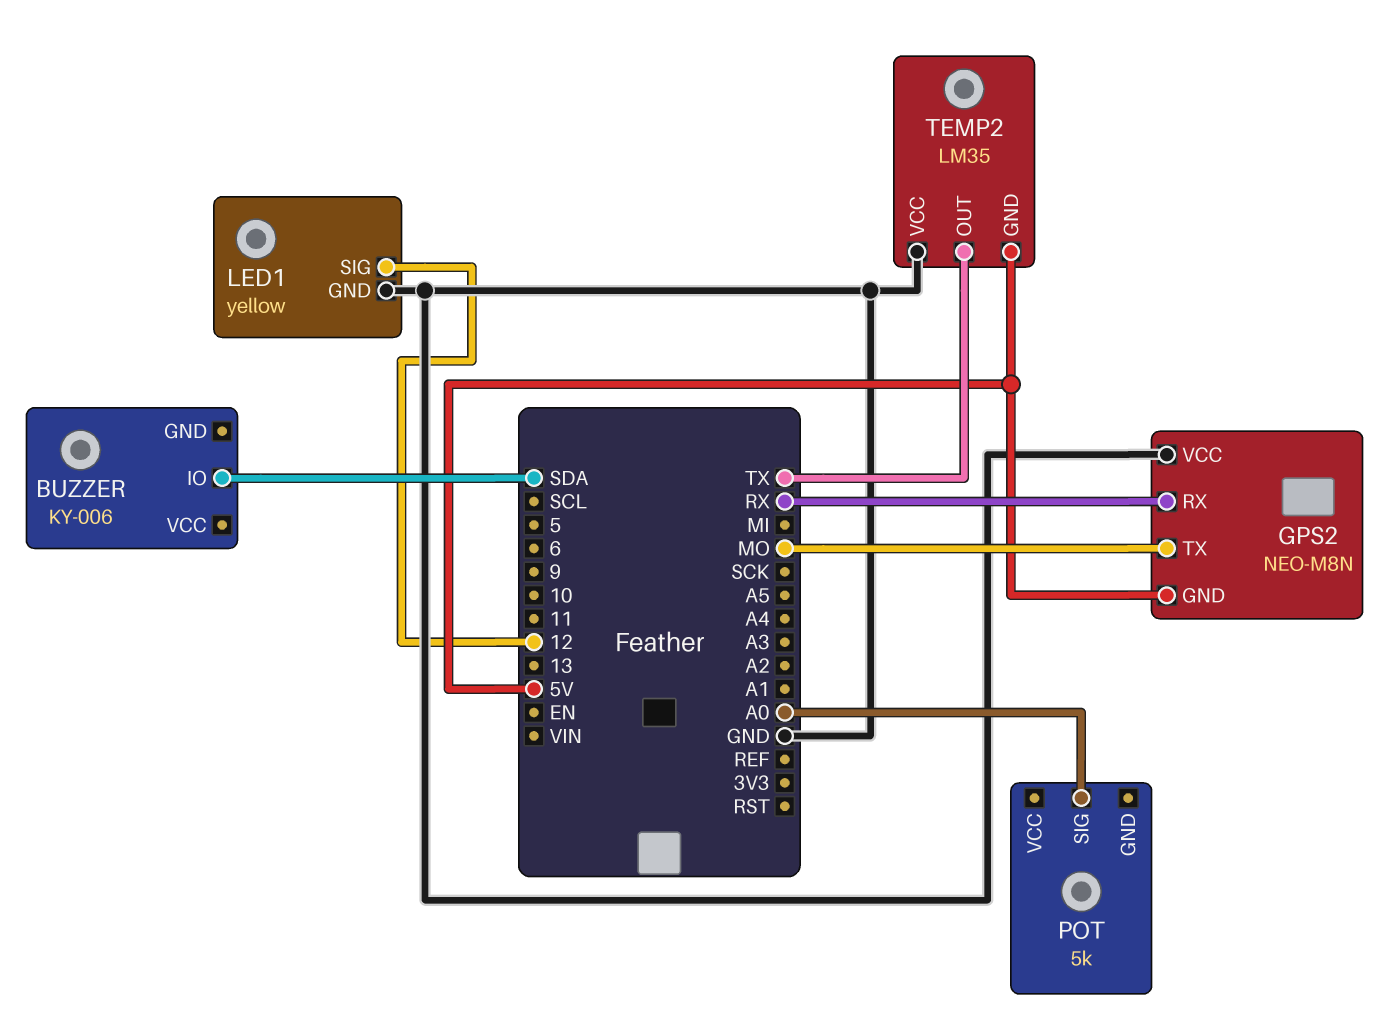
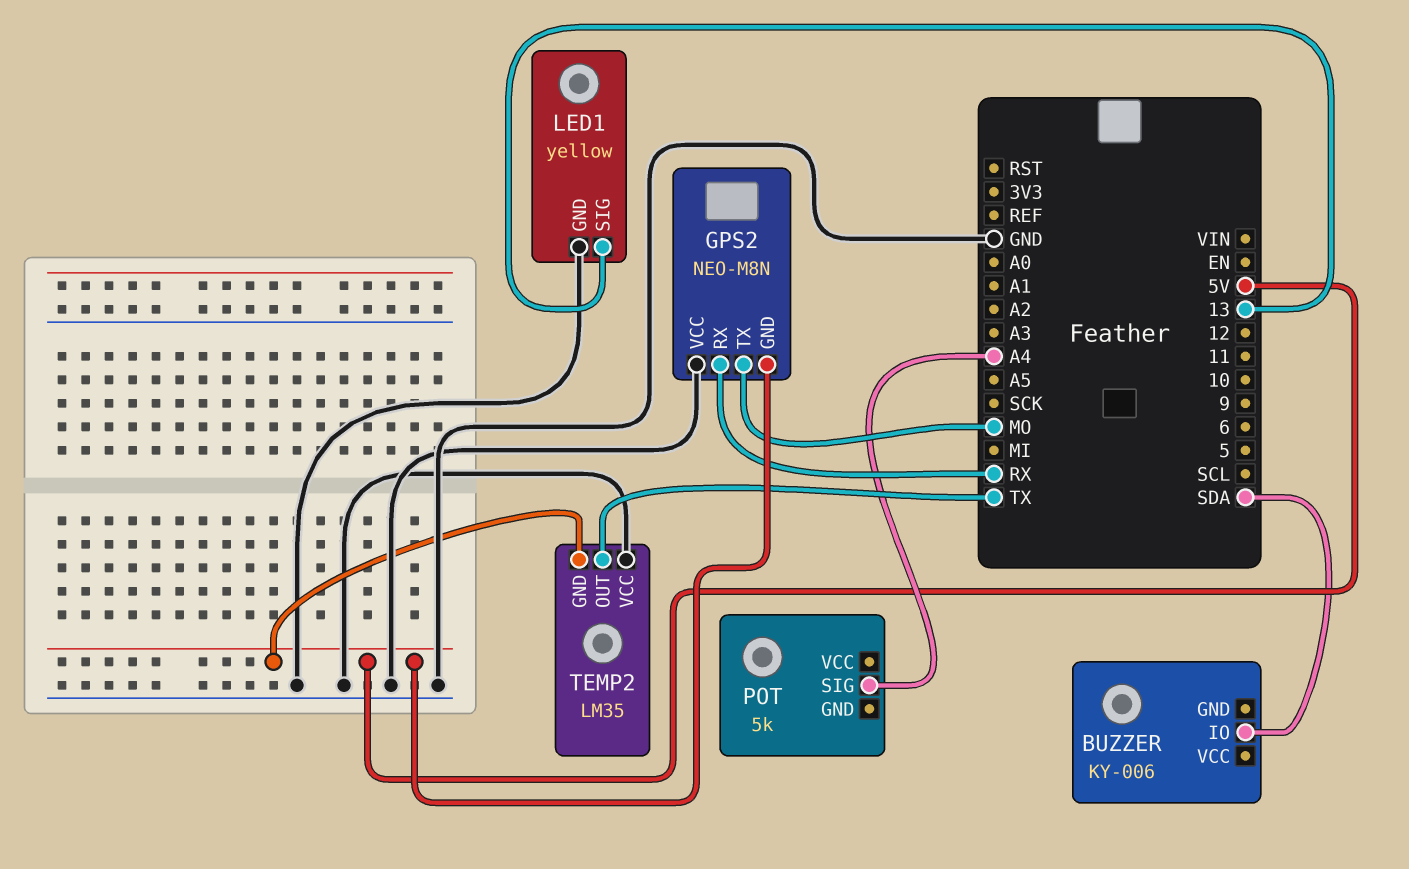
LED1 pin SIG: 12 -> 13
POT pin SIG: A0 -> A4

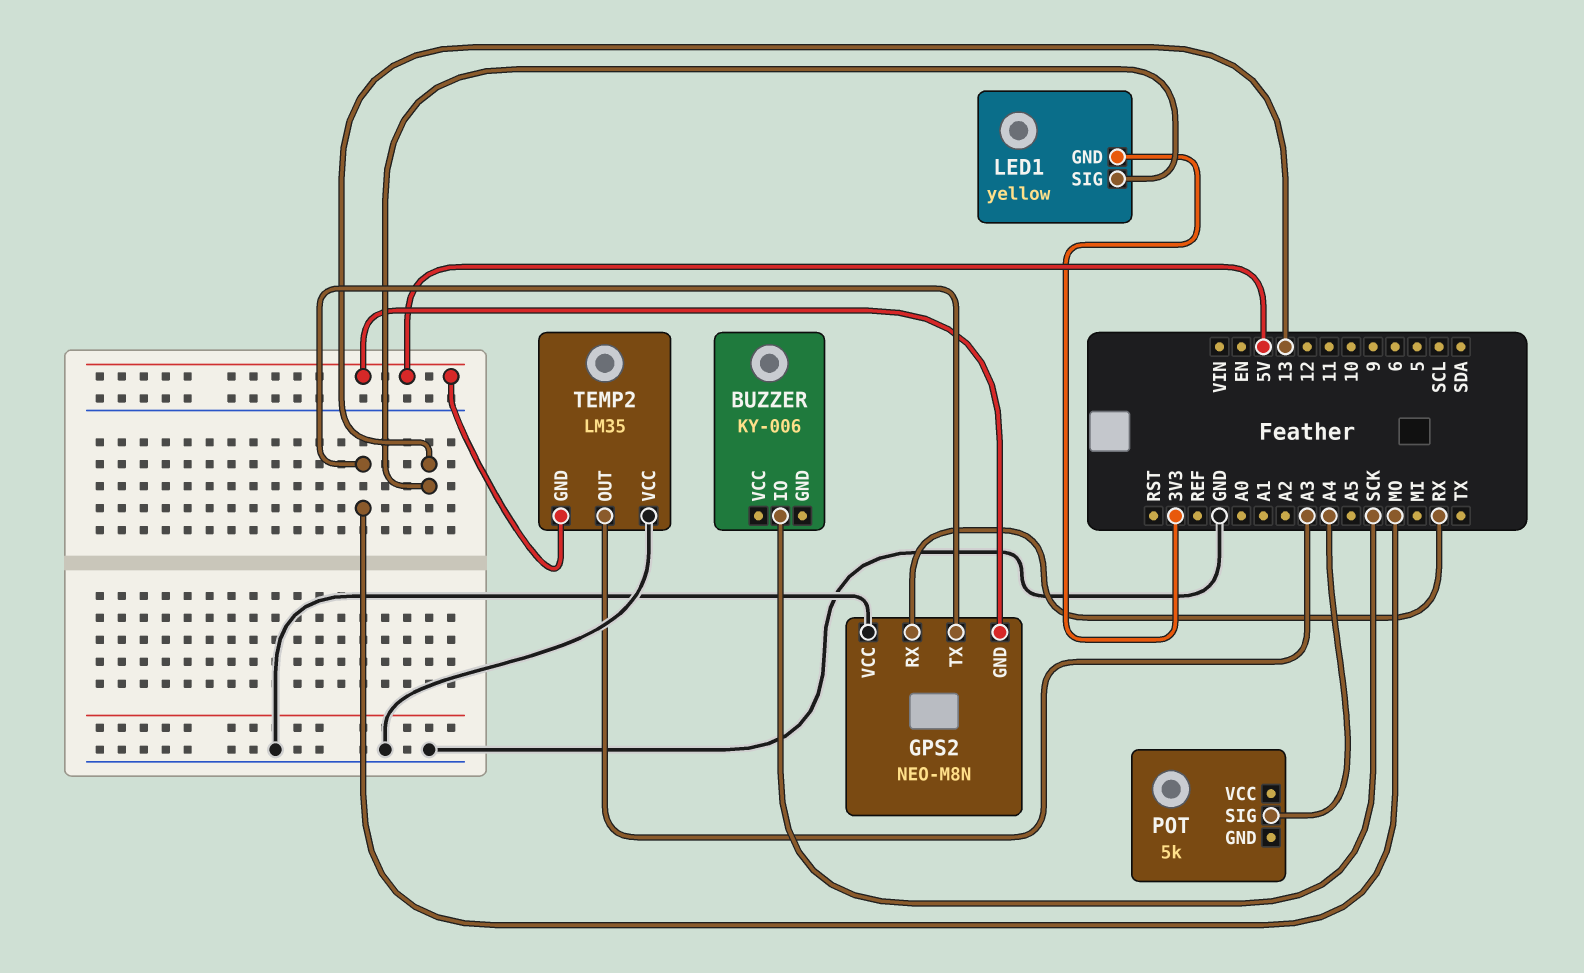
BUZZER pin IO: SDA -> SCK
LED1 pin GND: GND -> 3V3
TEMP2 pin OUT: TX -> A3

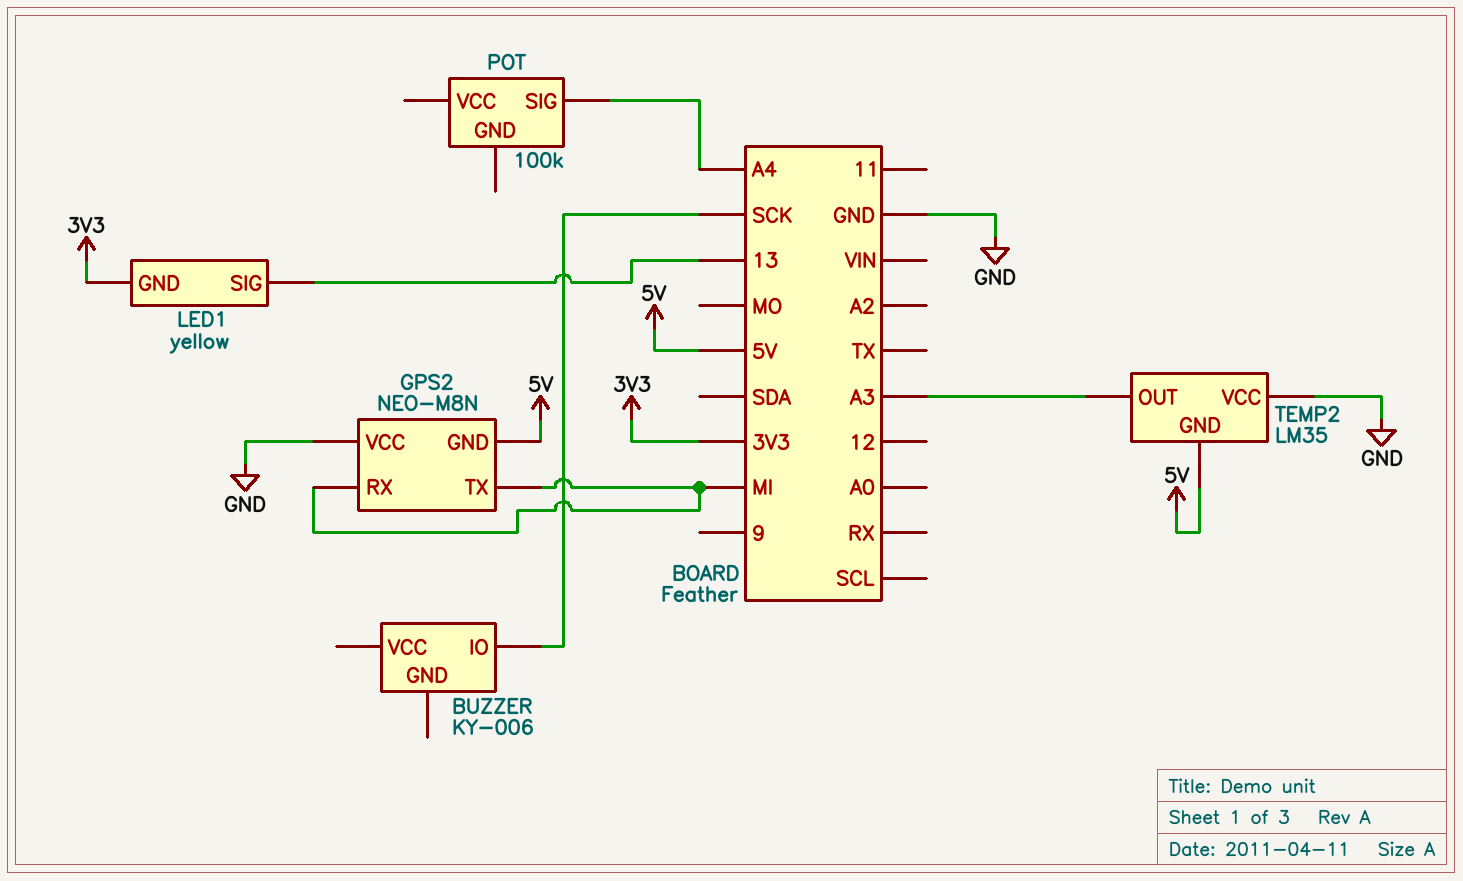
GPS2 pin RX: RX -> MI
GPS2 pin TX: MO -> MI
POT: 5k -> 100k

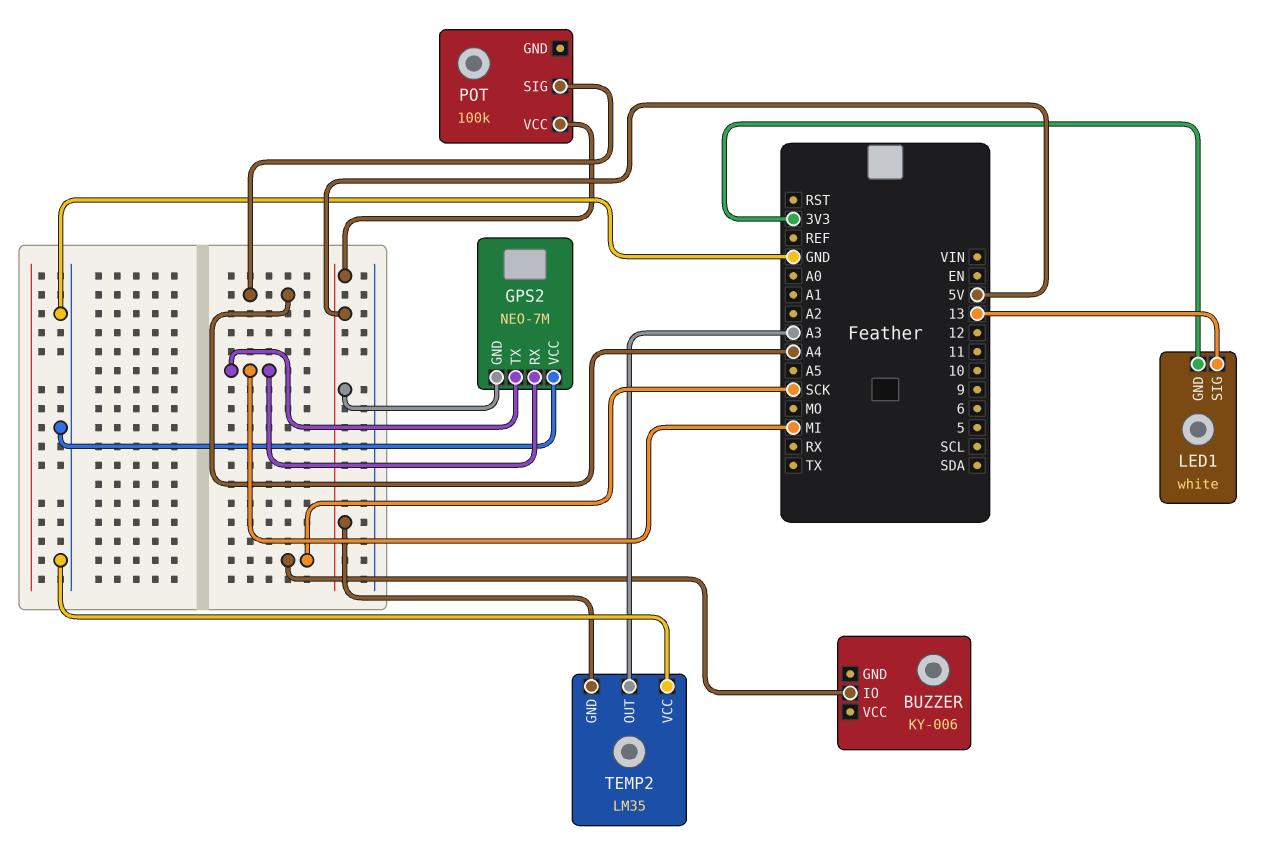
GPS2: NEO-M8N -> NEO-7M
LED1: yellow -> white
POT pin VCC: none -> 5V

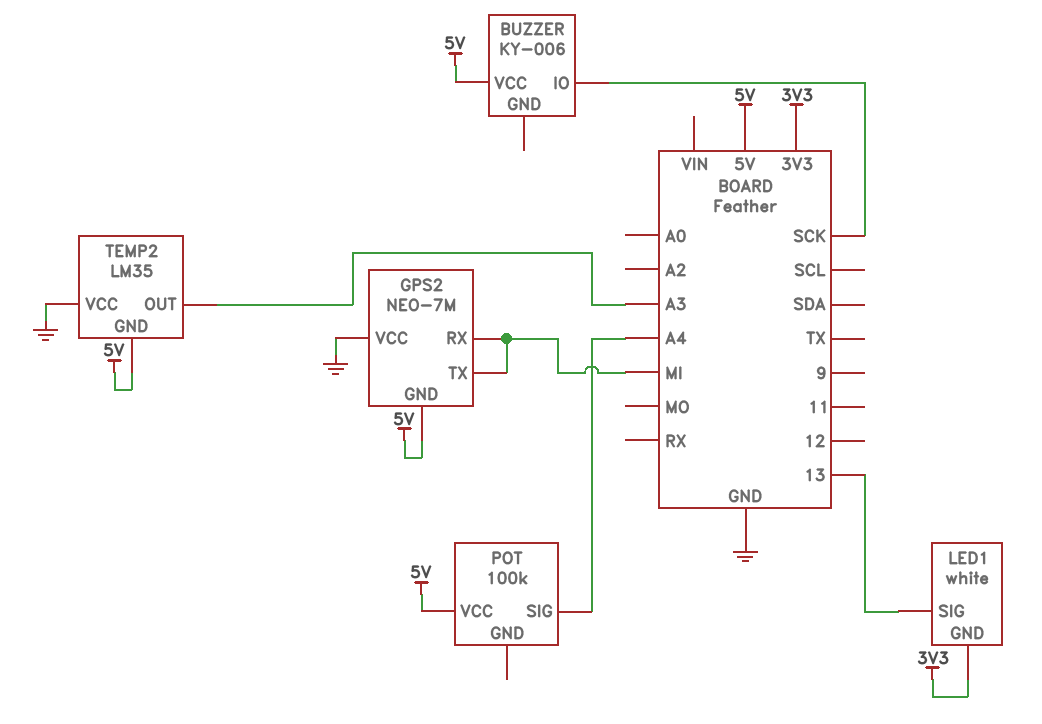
BUZZER pin VCC: none -> 5V

